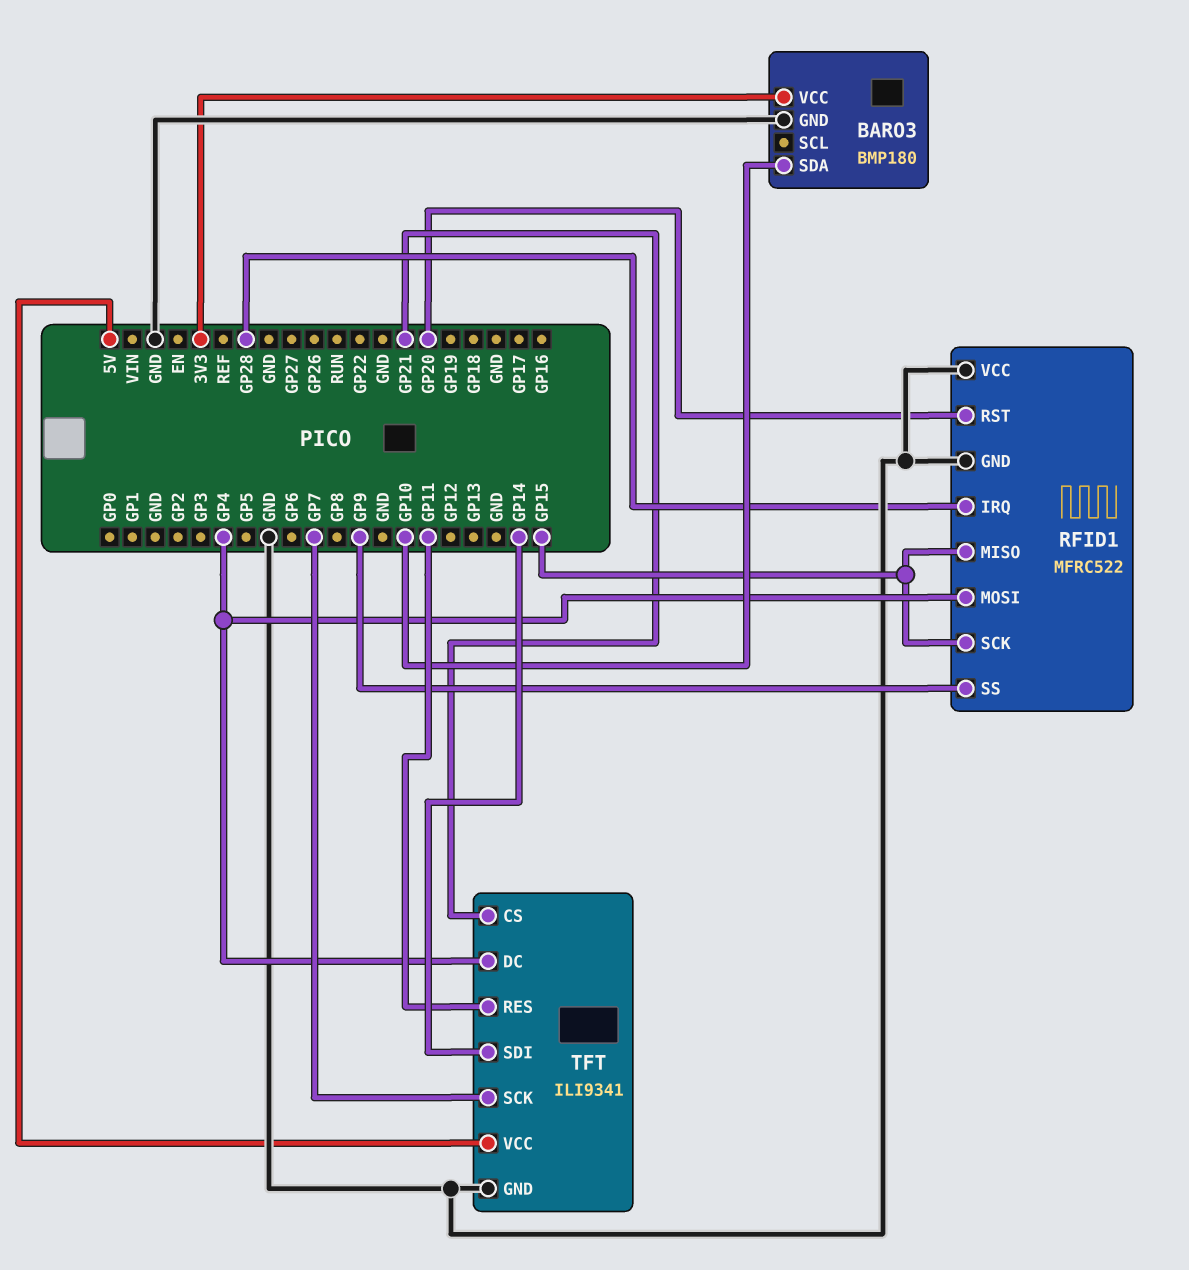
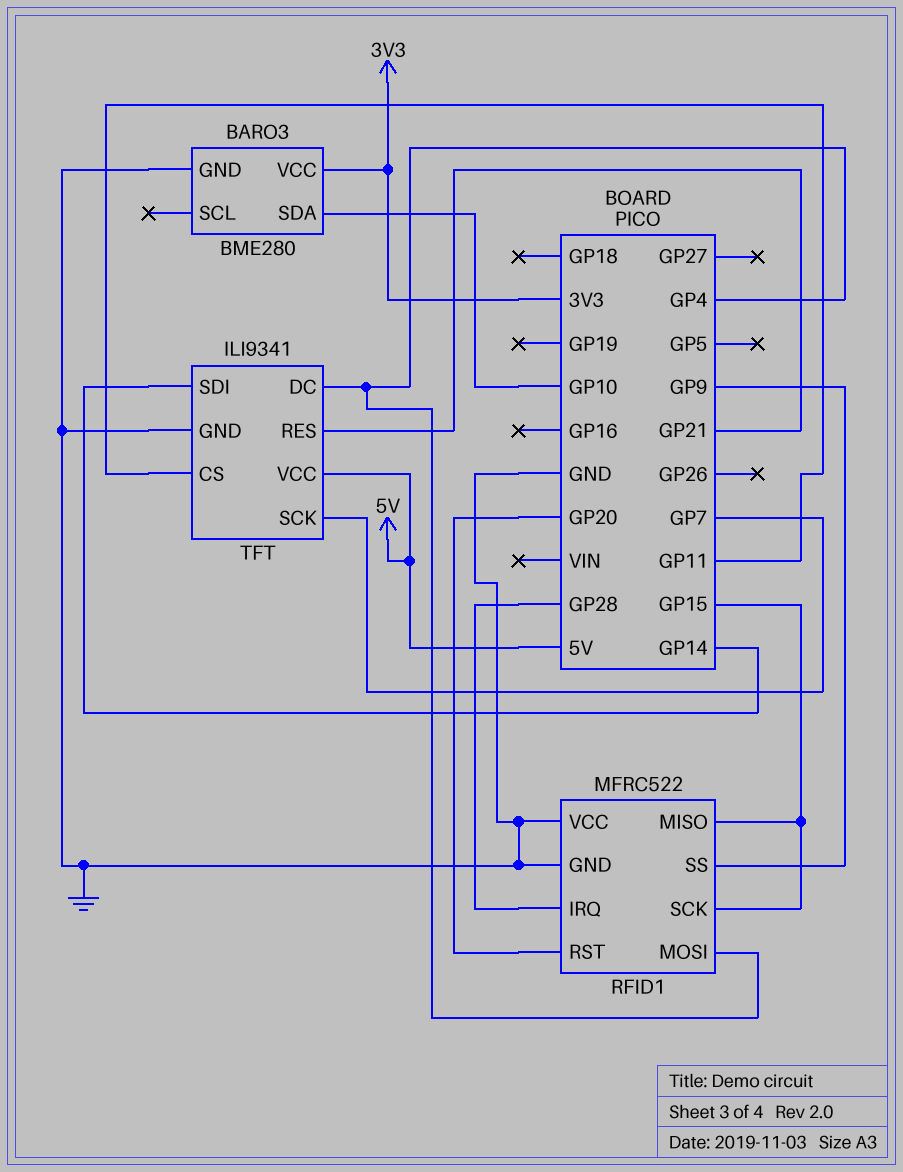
BARO3: BMP180 -> BME280
TFT pin CS: GP21 -> GP11
TFT pin RES: GP11 -> GP21

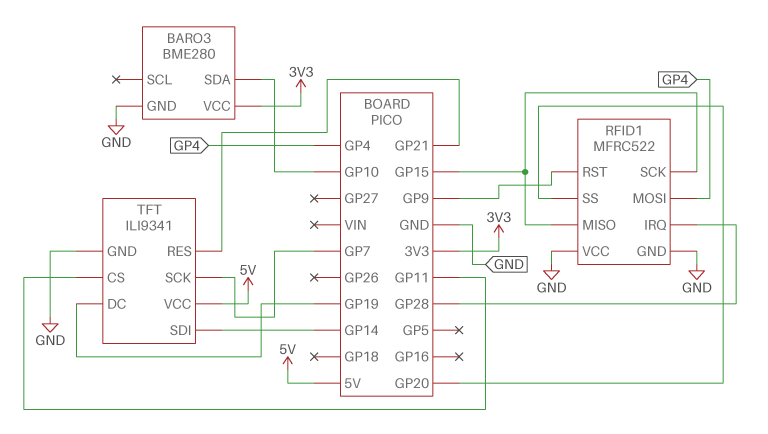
RFID1 pin RST: GP20 -> GP9
RFID1 pin SS: GP9 -> GP20
TFT pin DC: GP4 -> GP19

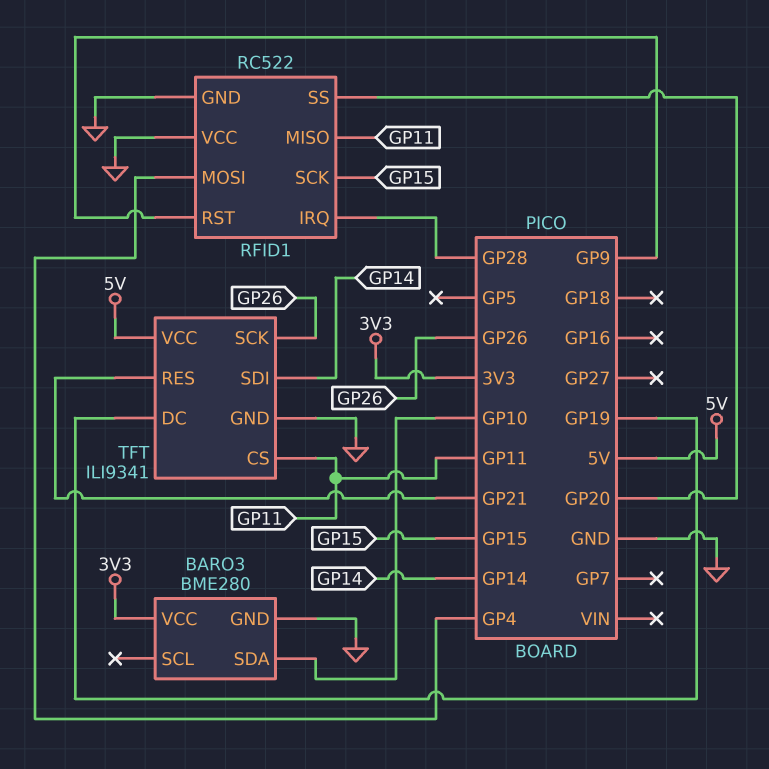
RFID1: MFRC522 -> RC522
RFID1 pin MISO: GP15 -> GP11
TFT pin SCK: GP7 -> GP26

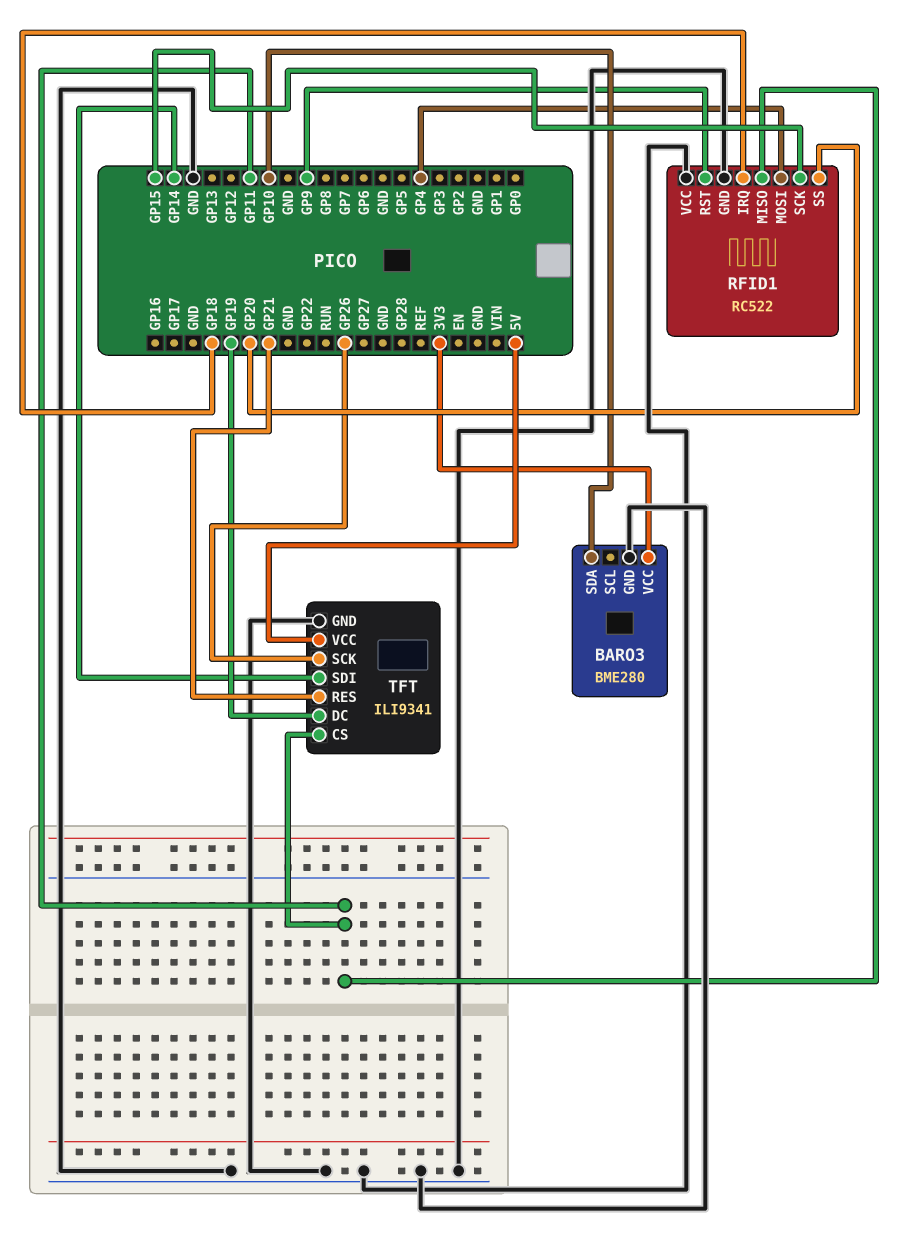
RFID1 pin IRQ: GP28 -> GP18

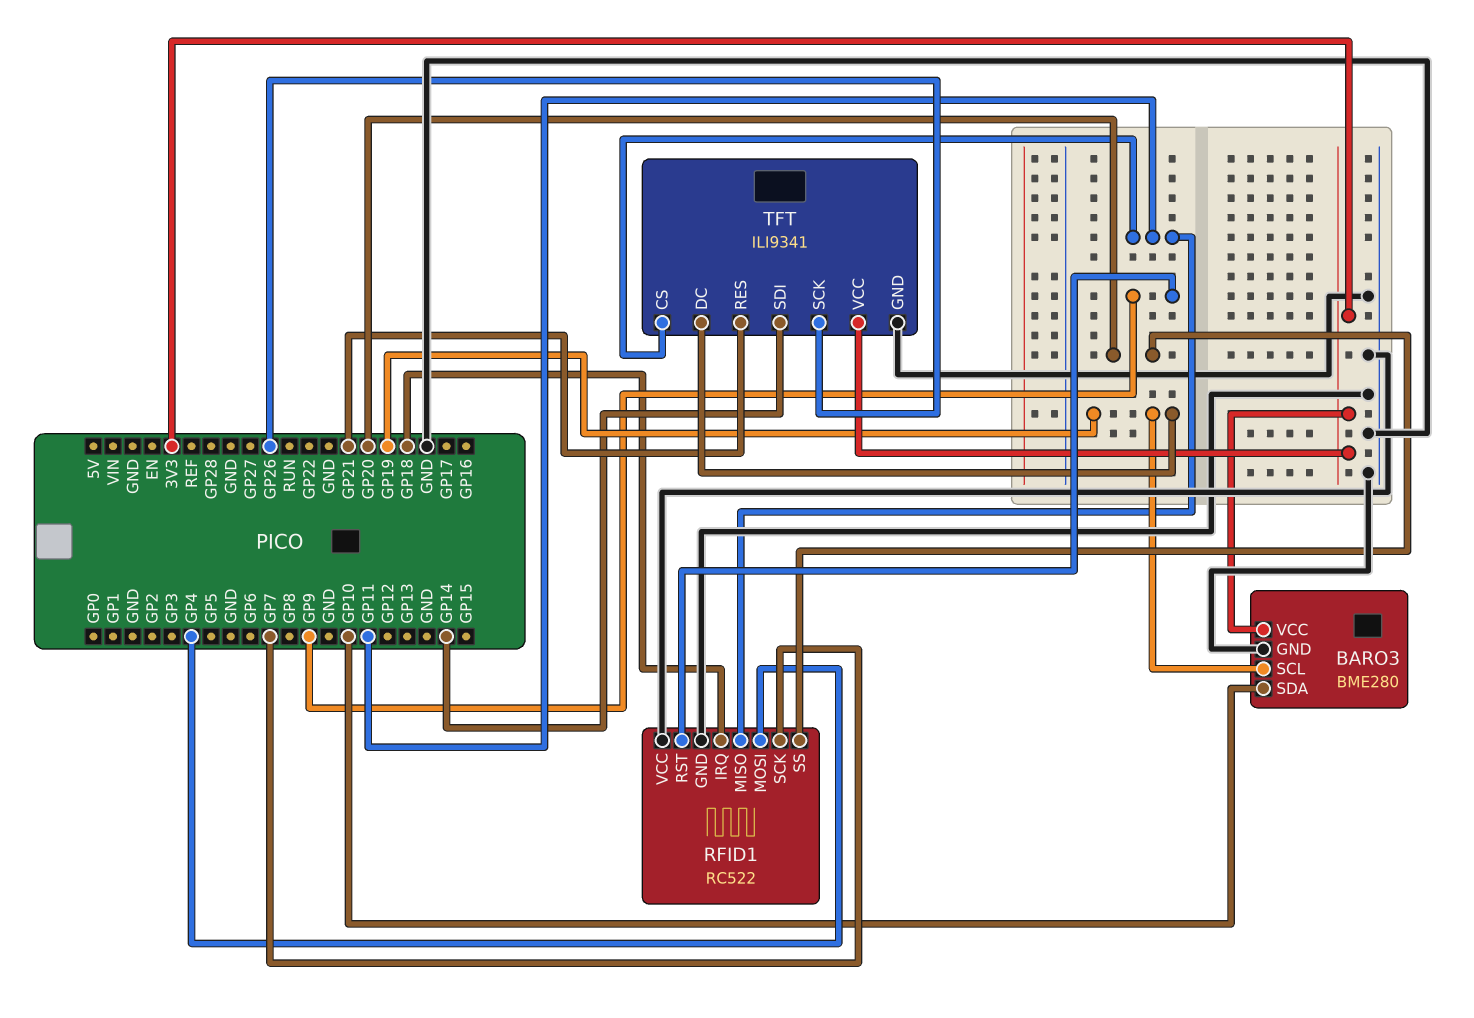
BARO3 pin SCL: none -> GP19
RFID1 pin SCK: GP15 -> GP7
TFT pin VCC: 5V -> 3V3

